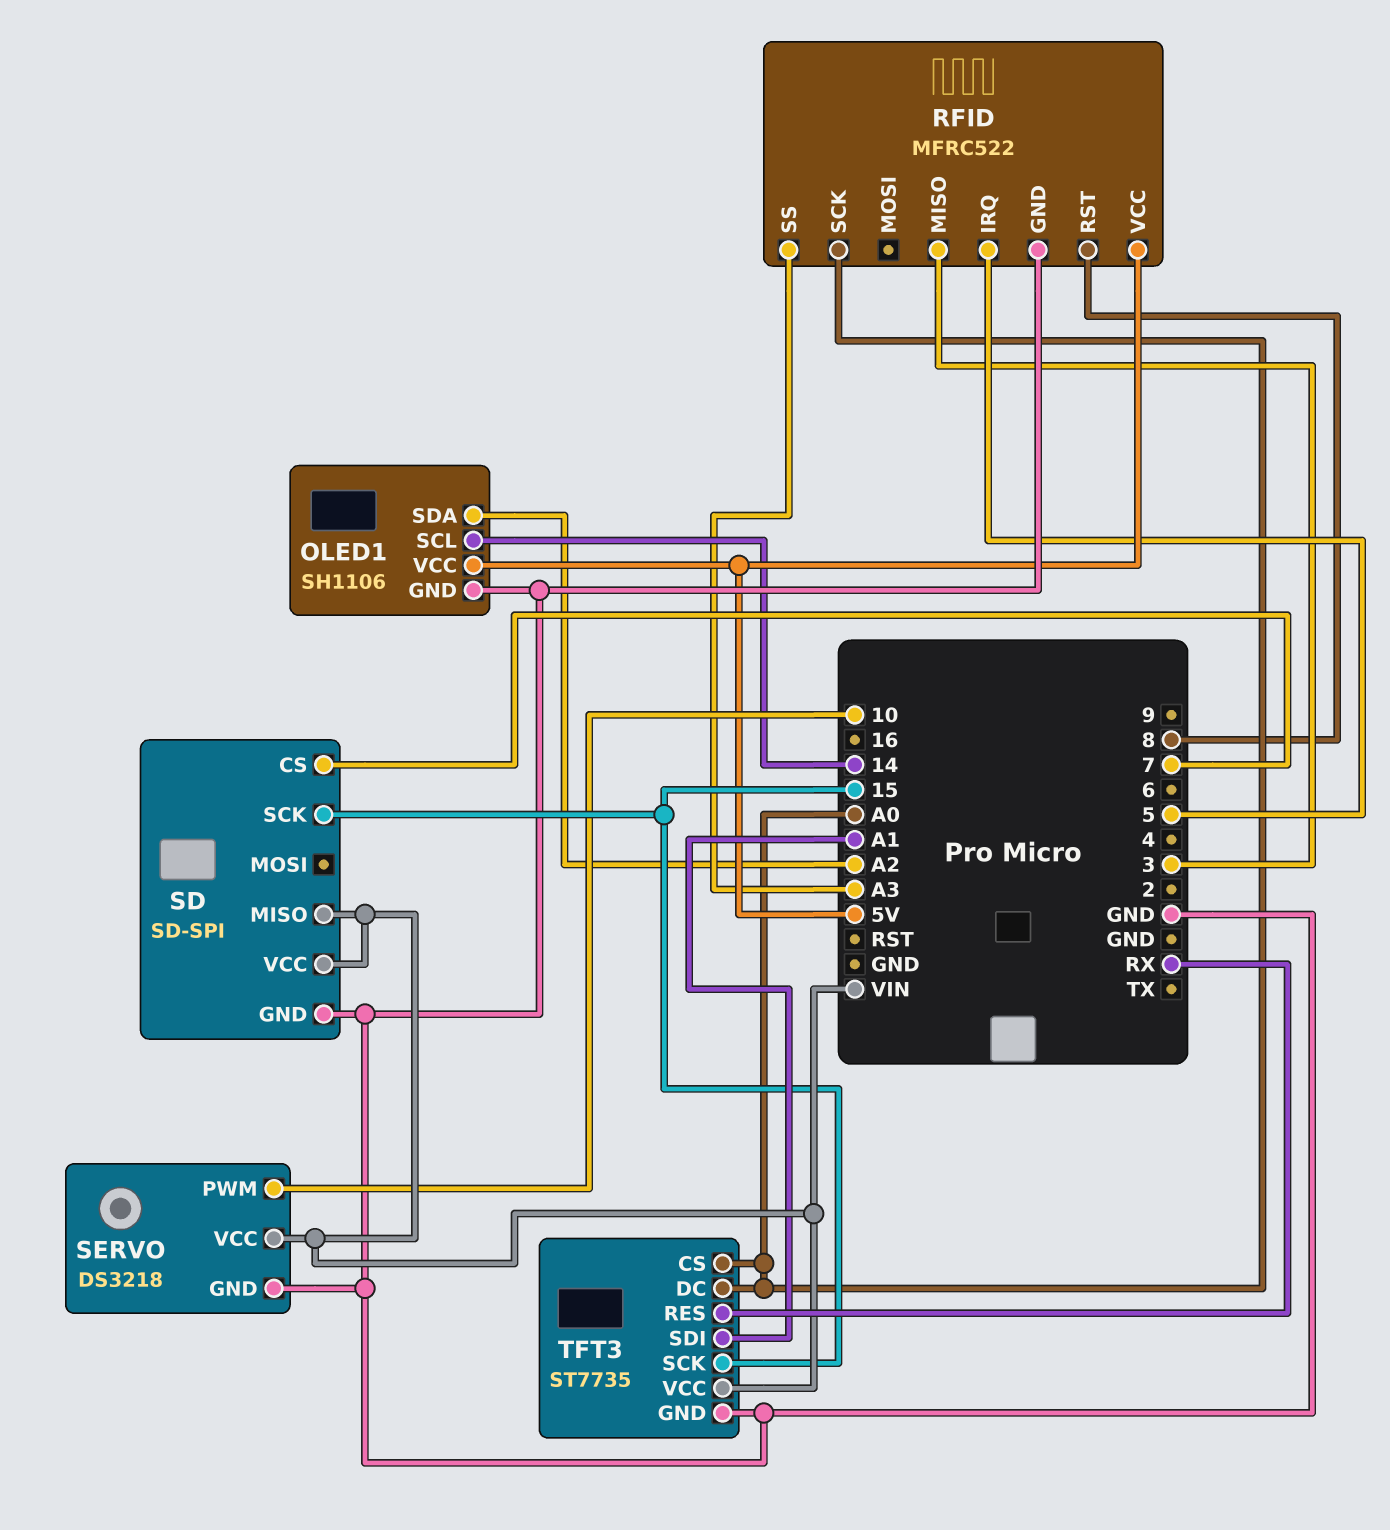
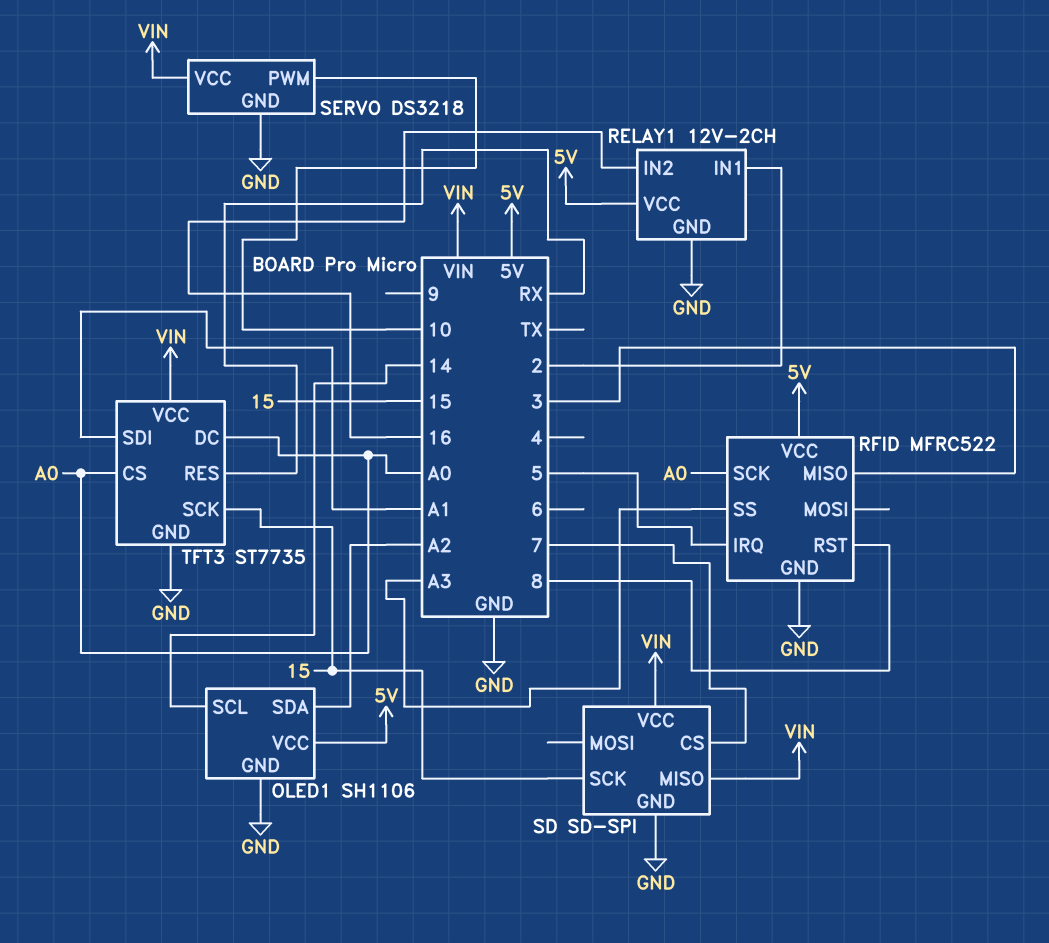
RELAY1: none -> 12V-2CH
RELAY1 pin GND: none -> GND
RELAY1 pin IN1: none -> 2
RELAY1 pin IN2: none -> 16
RELAY1 pin VCC: none -> 5V

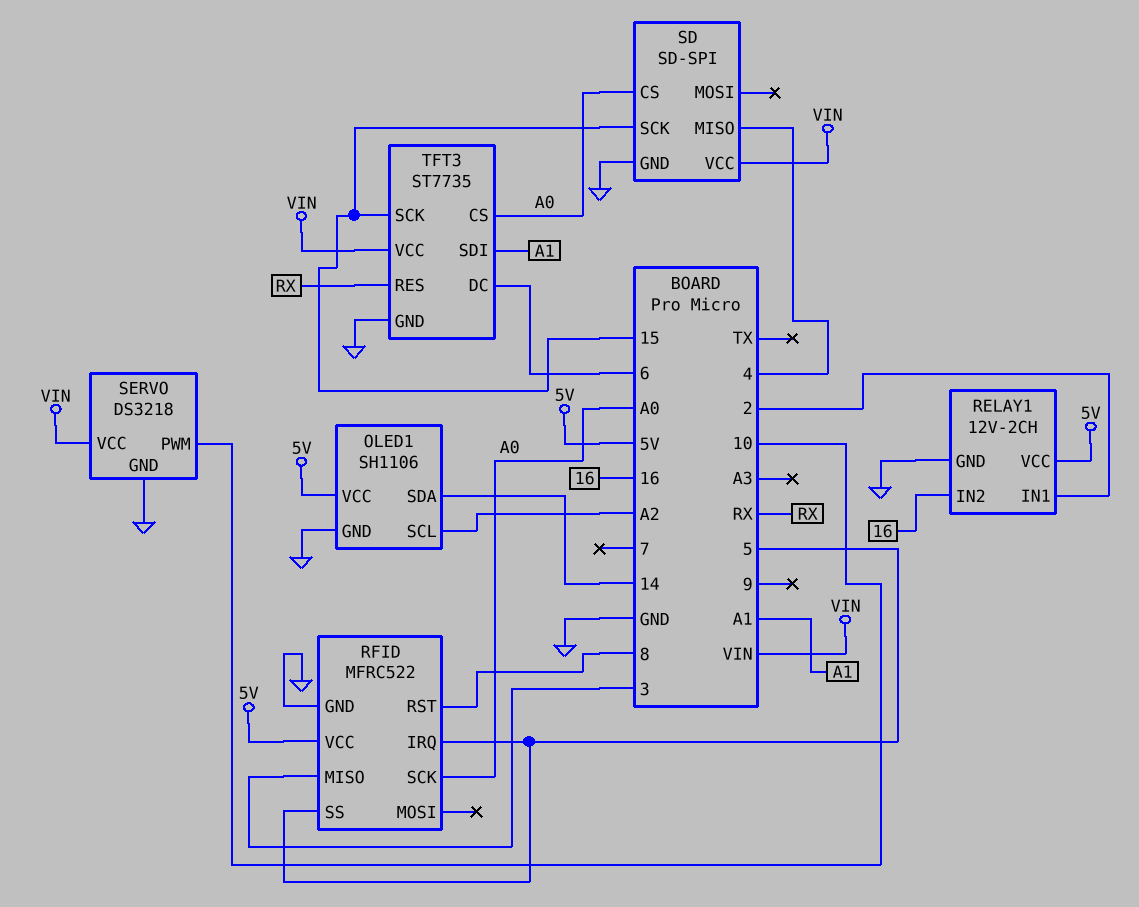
OLED1 pin SCL: 14 -> A2
OLED1 pin SDA: A2 -> 14
RFID pin SS: A3 -> 5
SD pin CS: 7 -> A0
SD pin MISO: VIN -> 4
TFT3 pin DC: A0 -> 6

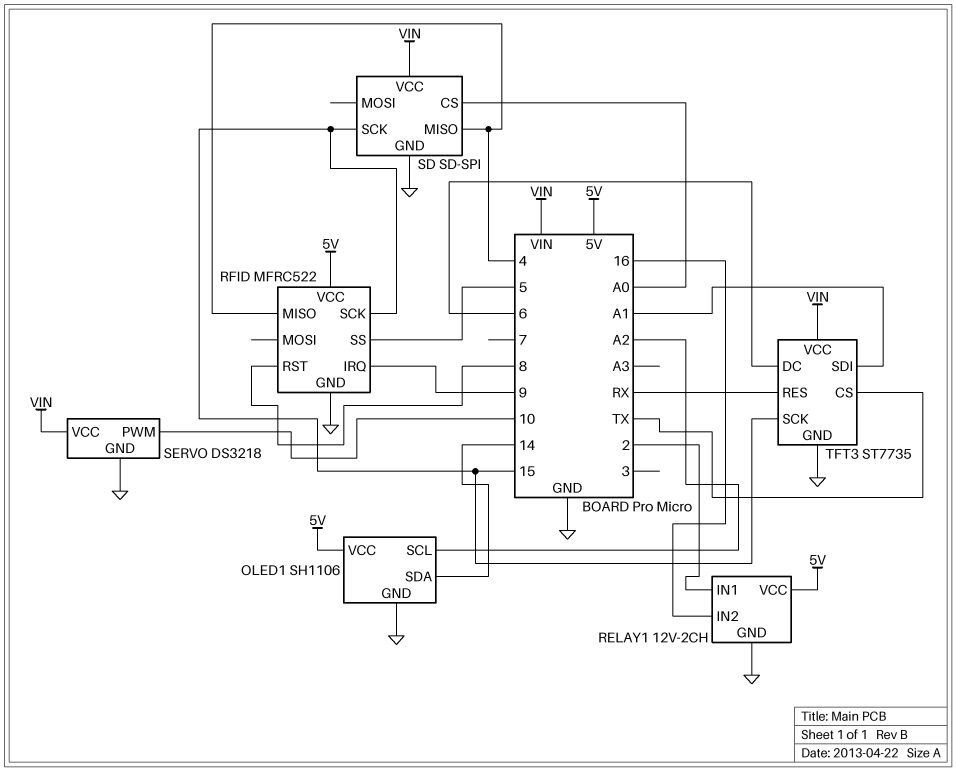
RFID pin IRQ: 5 -> 9
RFID pin MISO: 3 -> 4
RFID pin SCK: A0 -> 15
TFT3 pin CS: A0 -> TX

